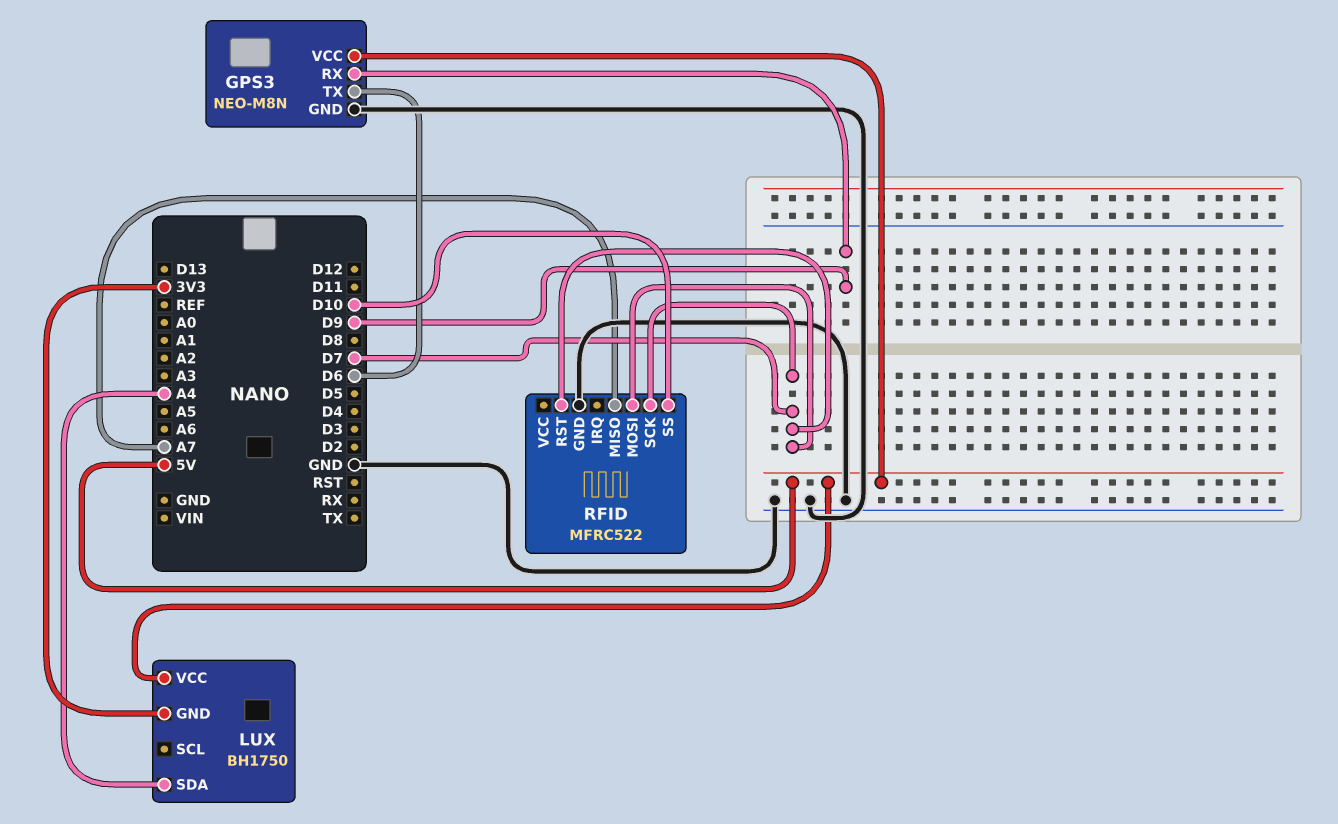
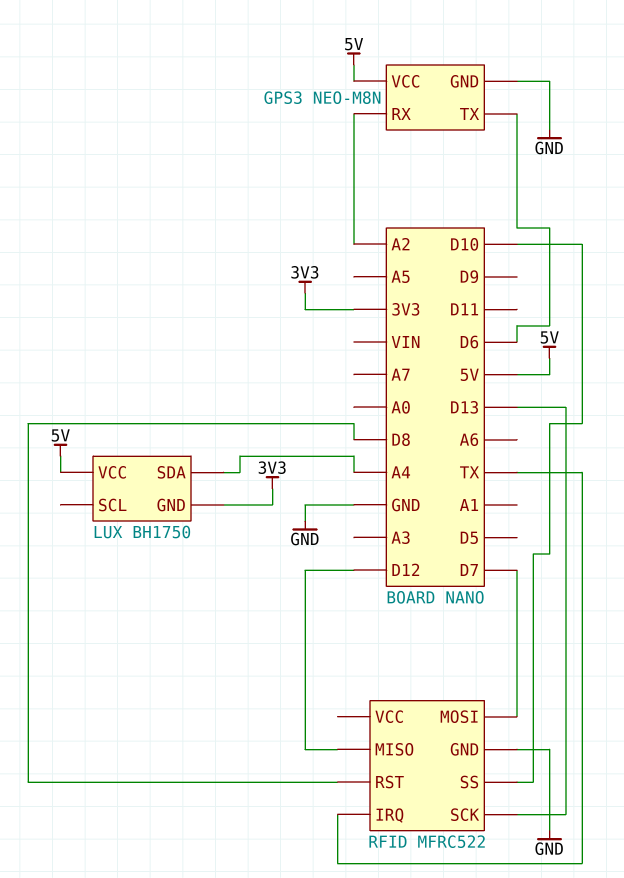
GPS3 pin RX: D9 -> A2
RFID pin IRQ: none -> TX
RFID pin MISO: A7 -> D12
RFID pin RST: D7 -> D8
RFID pin SCK: D7 -> D13

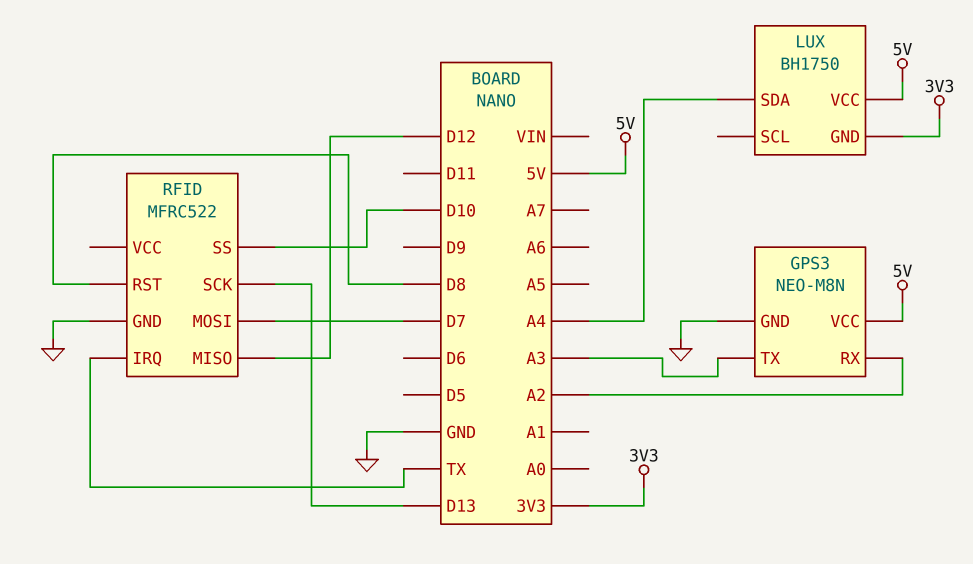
GPS3 pin TX: D6 -> A3

